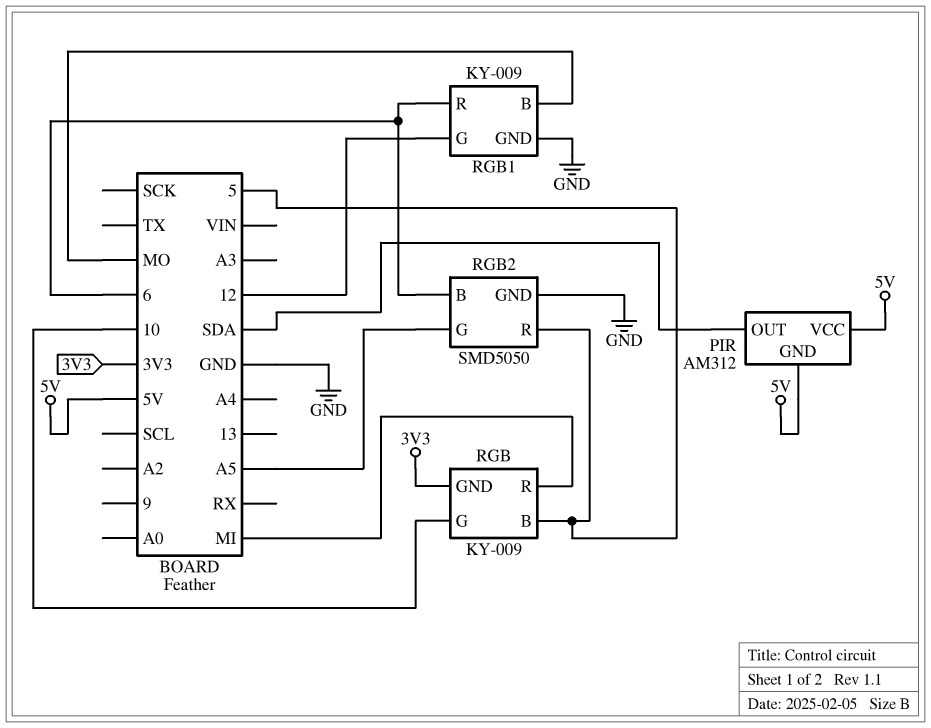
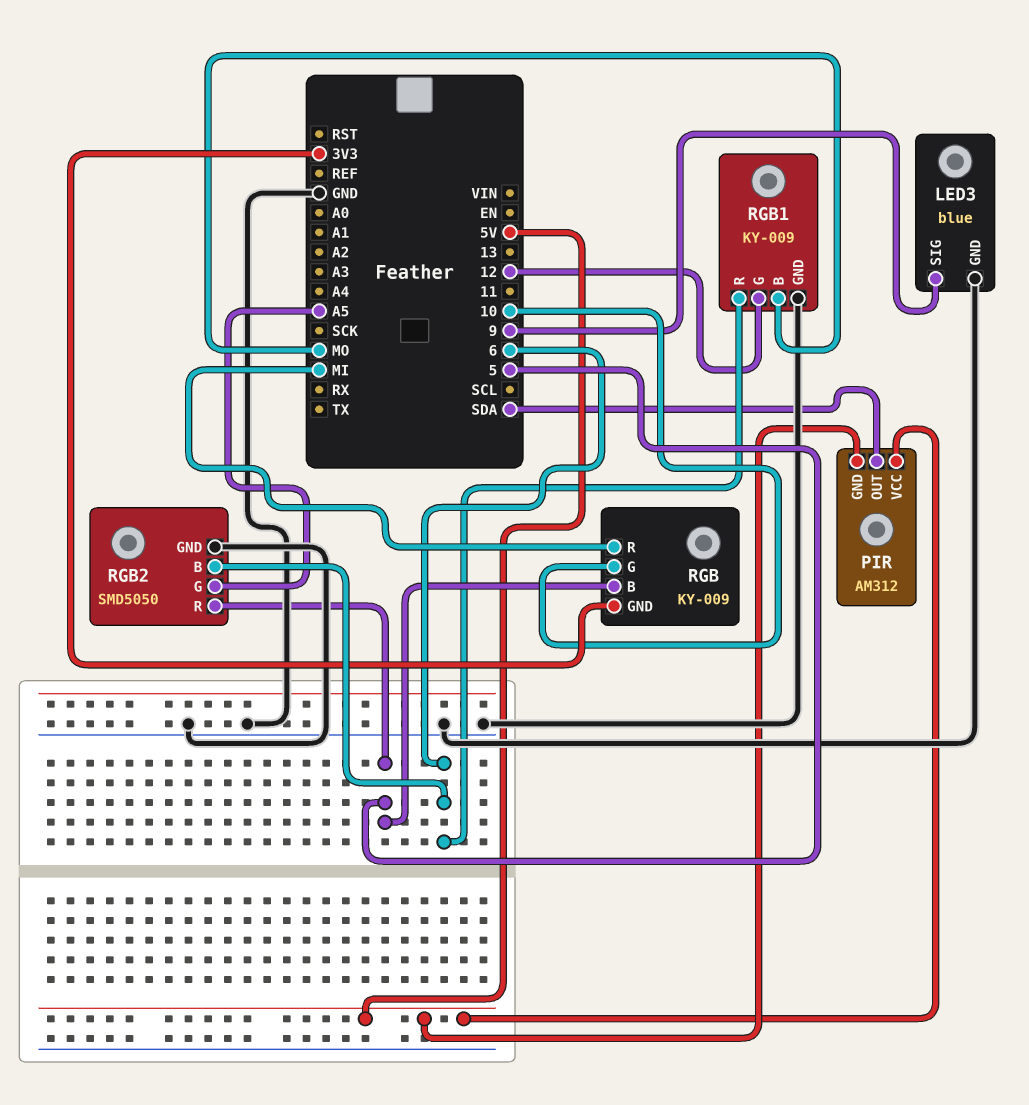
LED3: none -> blue
LED3 pin GND: none -> GND
LED3 pin SIG: none -> 9

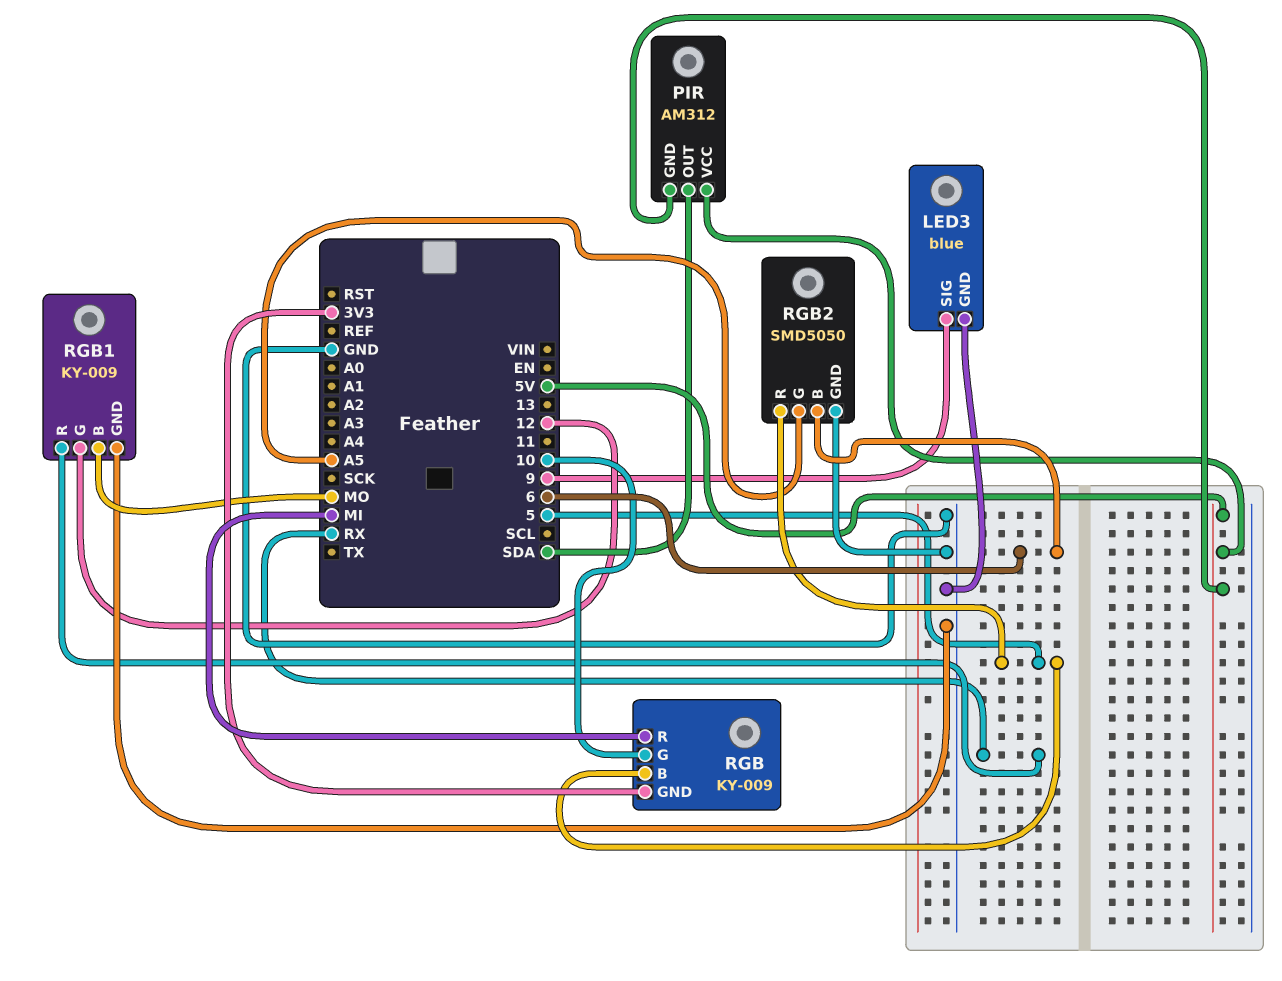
RGB1 pin R: 6 -> RX

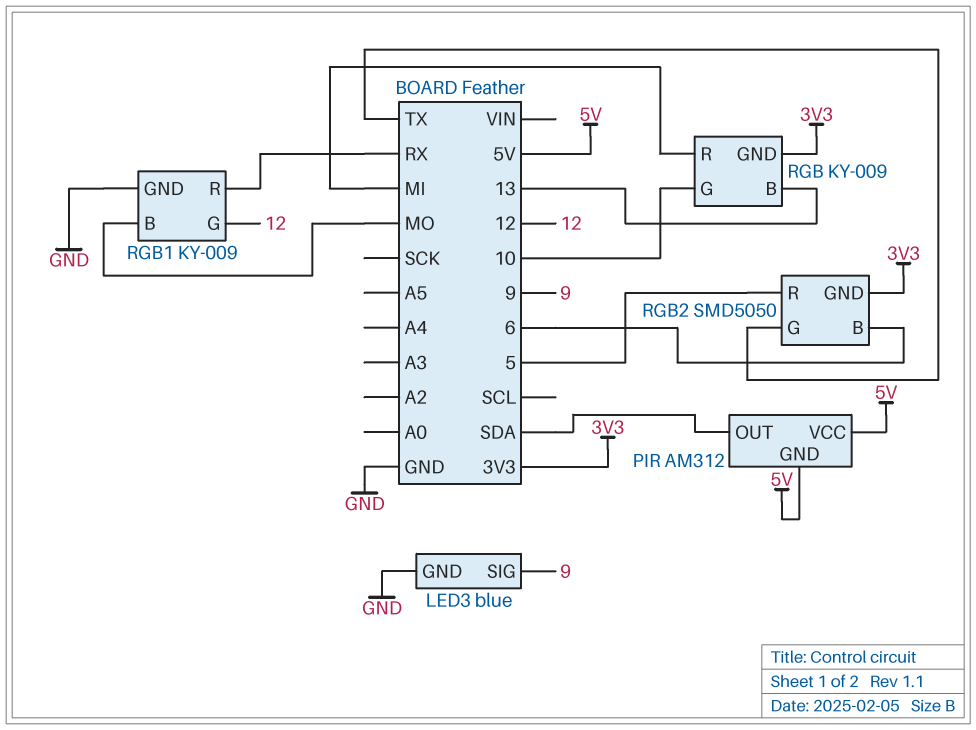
RGB pin B: 5 -> 13
RGB2 pin G: A5 -> TX
RGB2 pin GND: GND -> 3V3

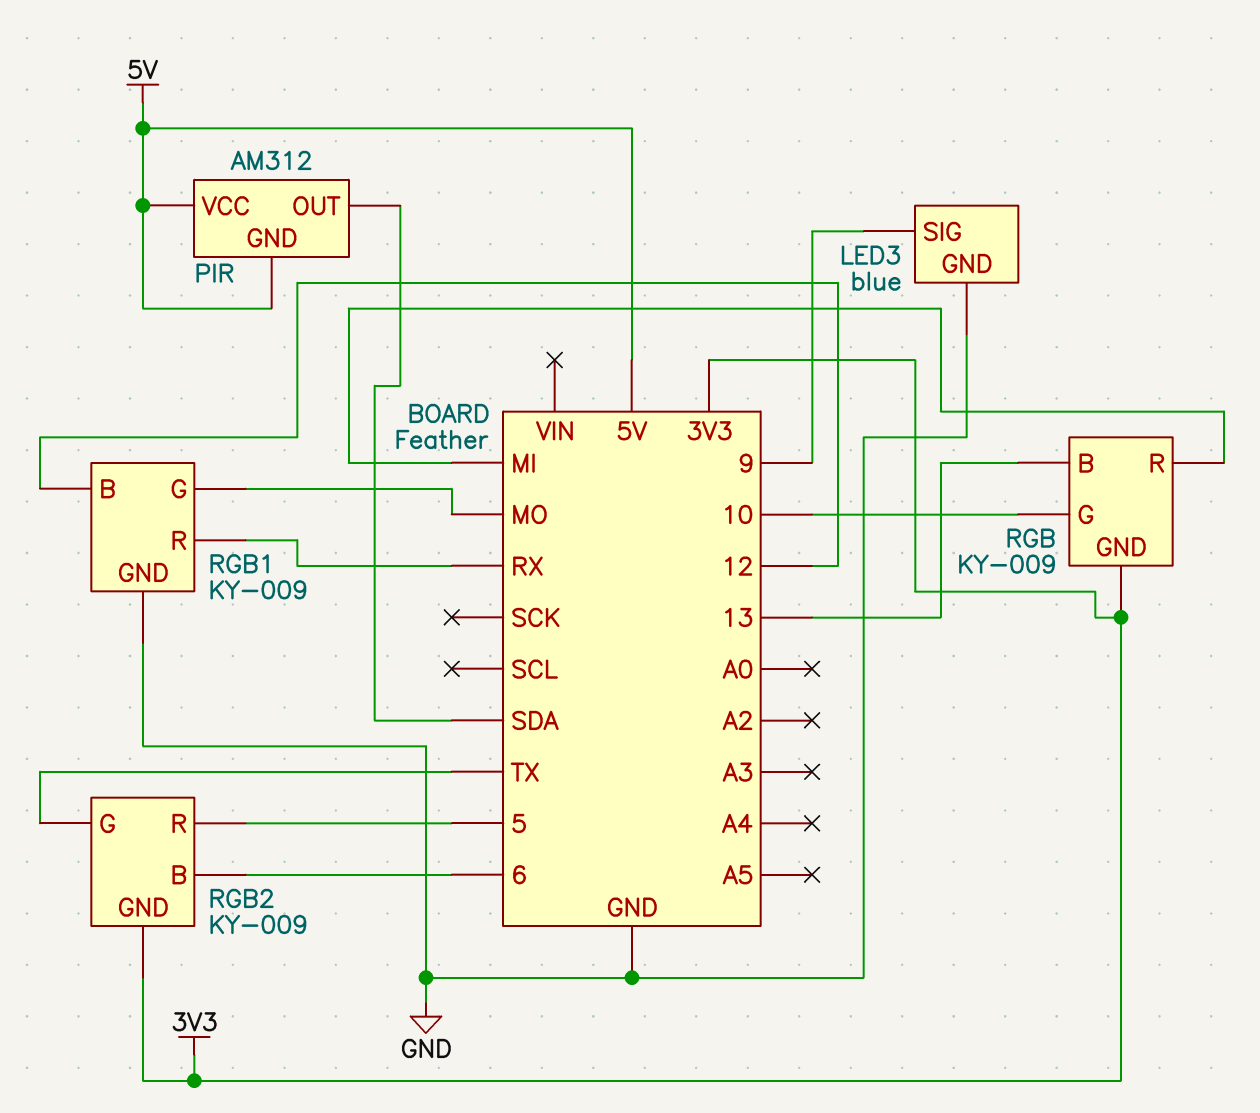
RGB1 pin B: MO -> 12
RGB1 pin G: 12 -> MO
RGB2: SMD5050 -> KY-009

